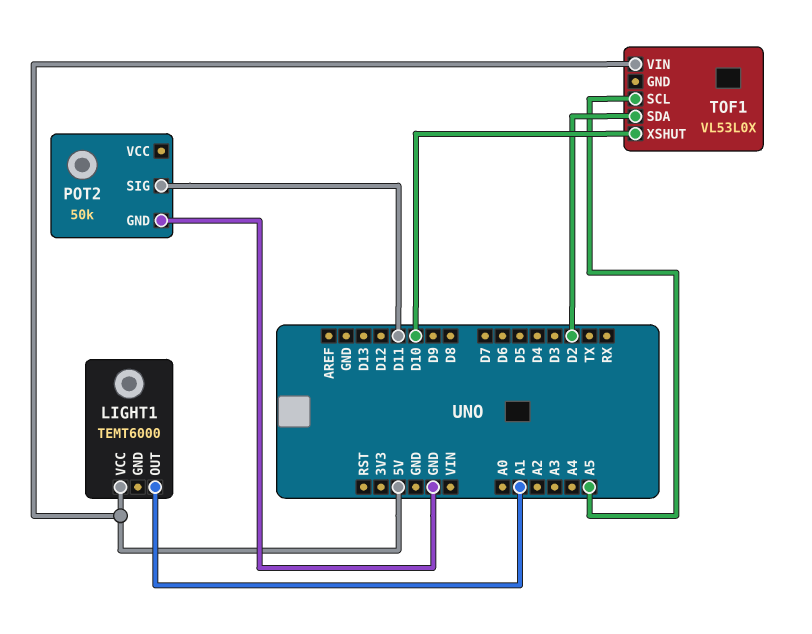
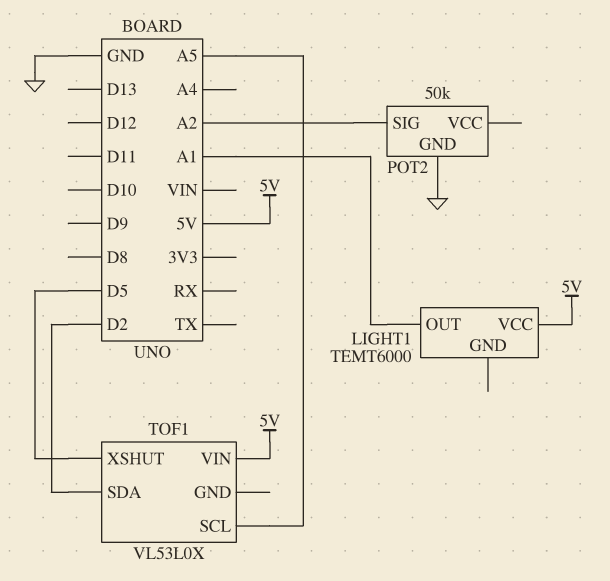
POT2 pin SIG: D11 -> A2
TOF1 pin XSHUT: D10 -> D5

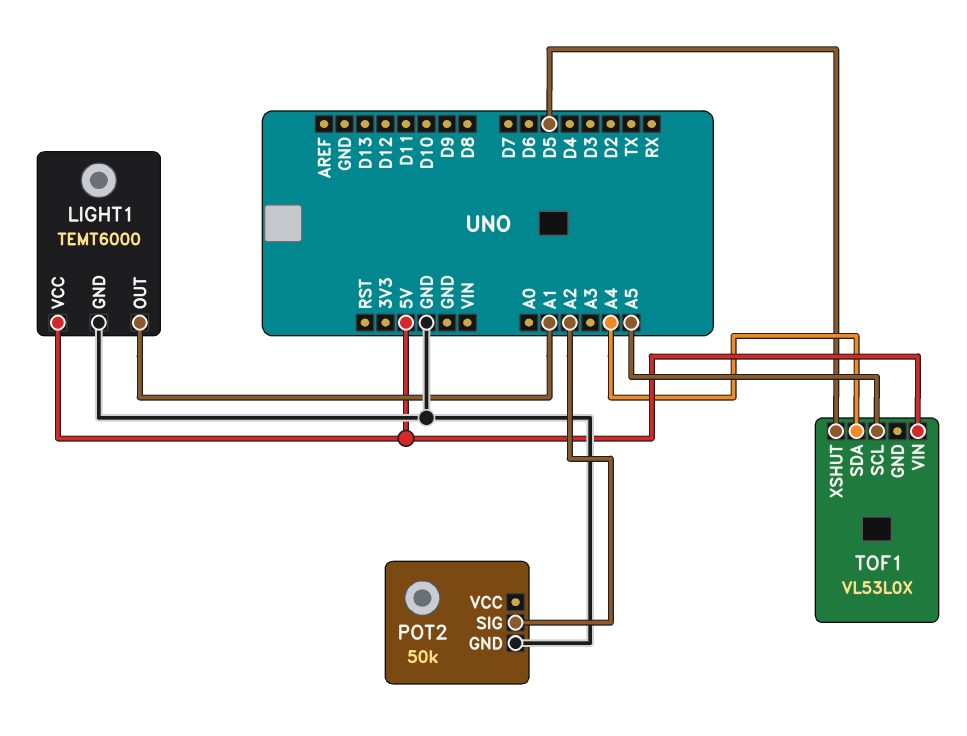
LIGHT1 pin GND: none -> GND
TOF1 pin SDA: D2 -> A4

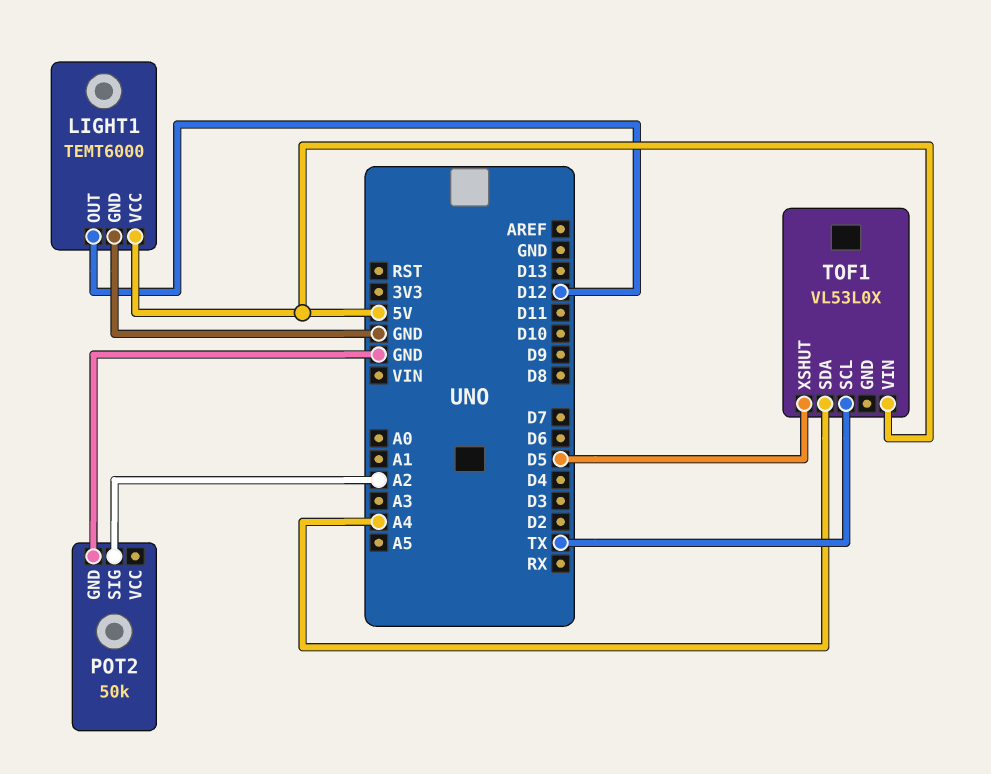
LIGHT1 pin OUT: A1 -> D12
TOF1 pin SCL: A5 -> TX

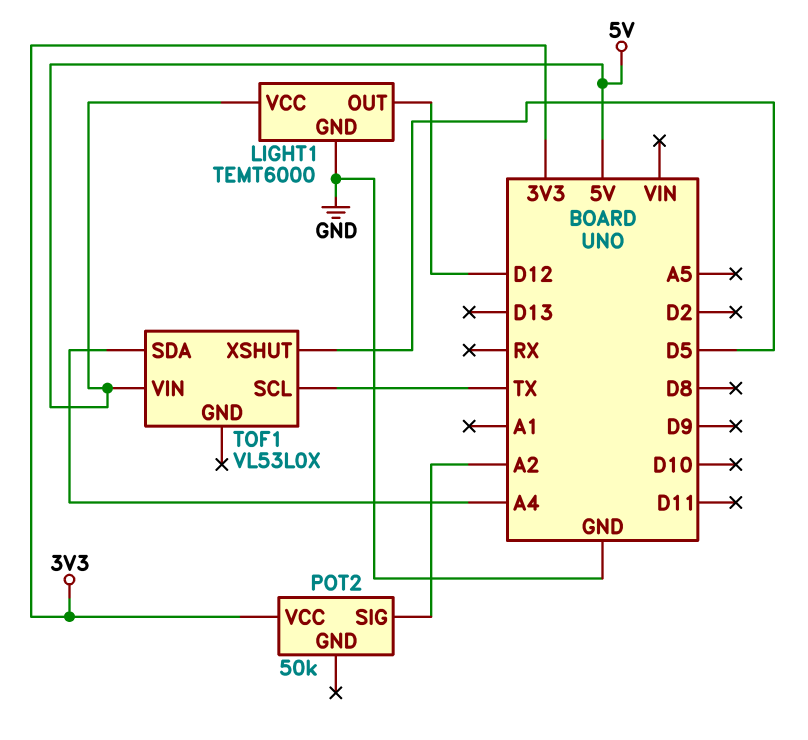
POT2 pin GND: GND -> none
POT2 pin VCC: none -> 3V3

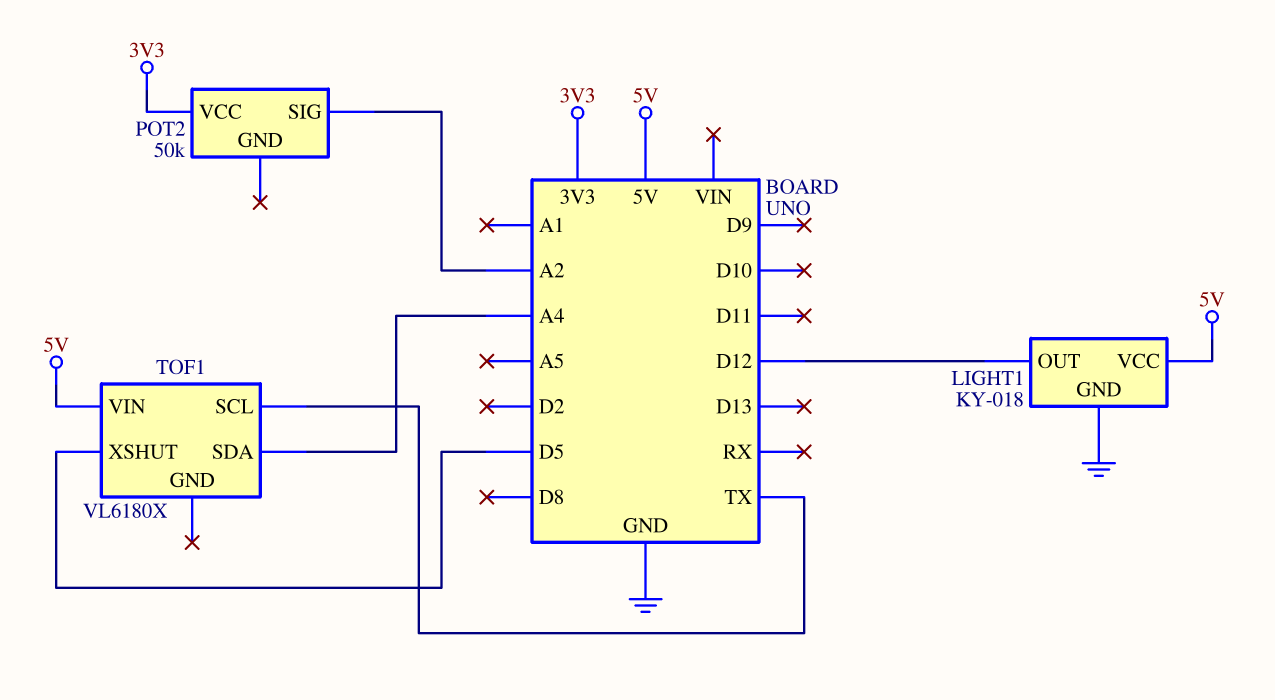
LIGHT1: TEMT6000 -> KY-018
TOF1: VL53L0X -> VL6180X

